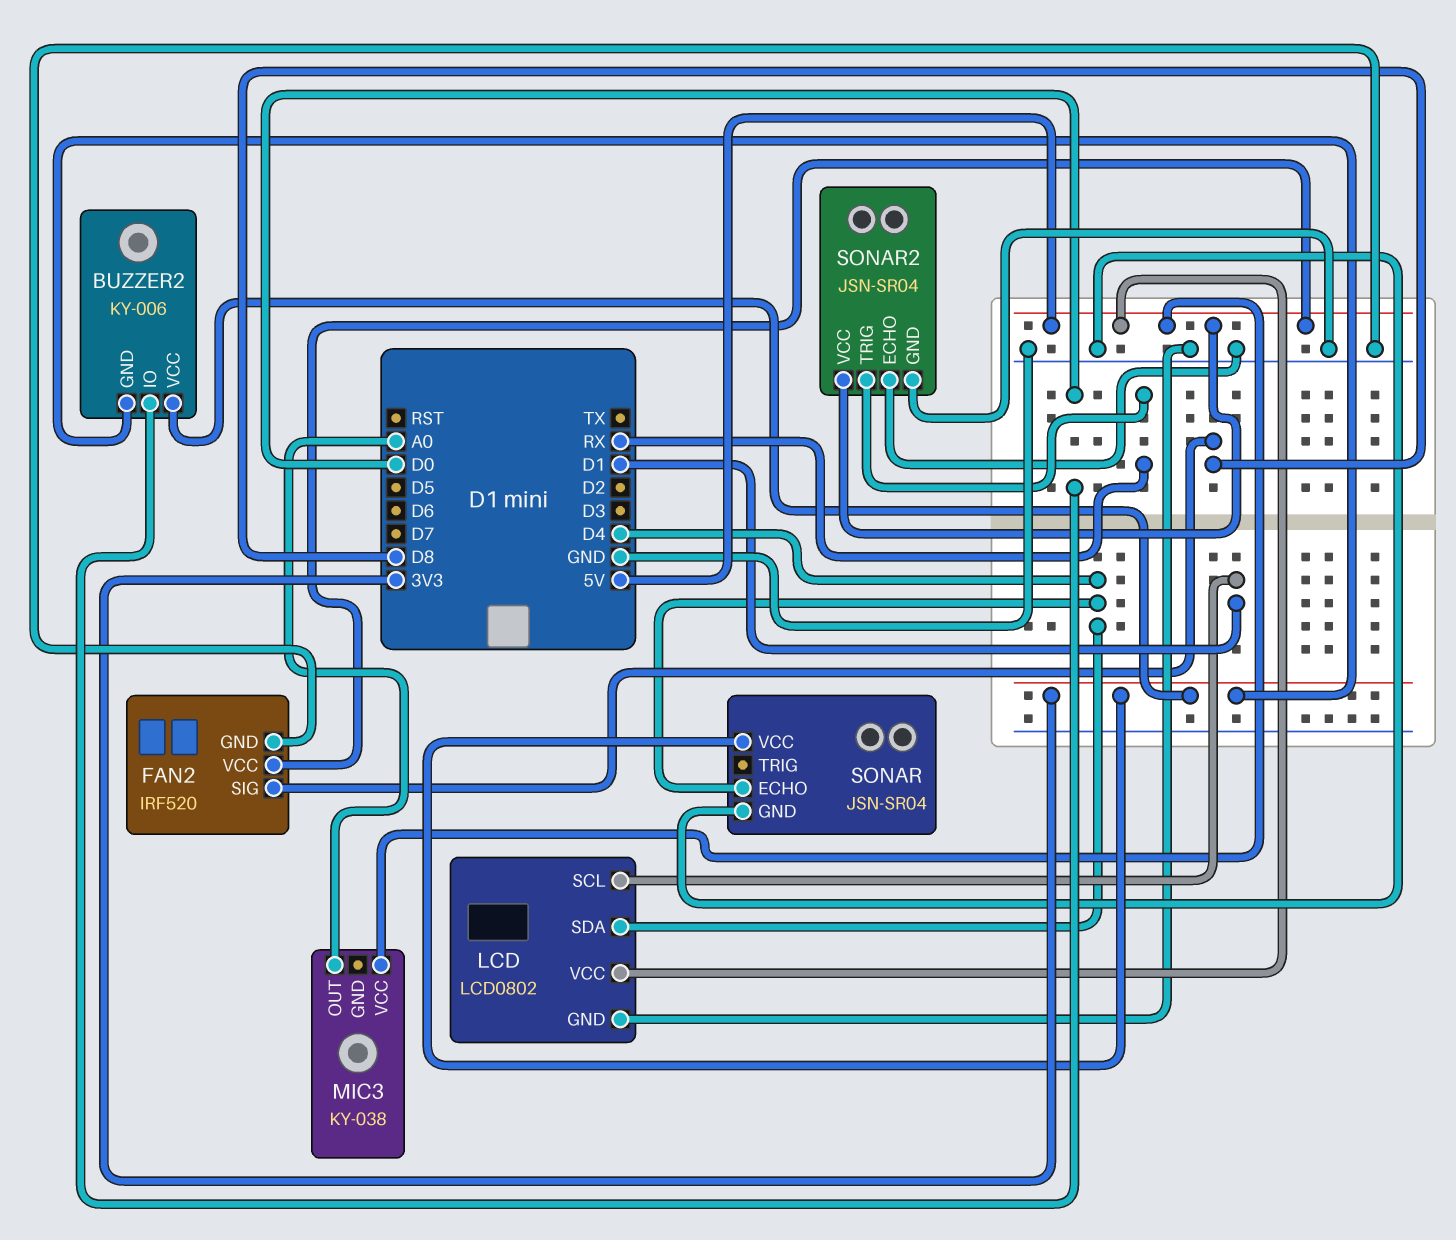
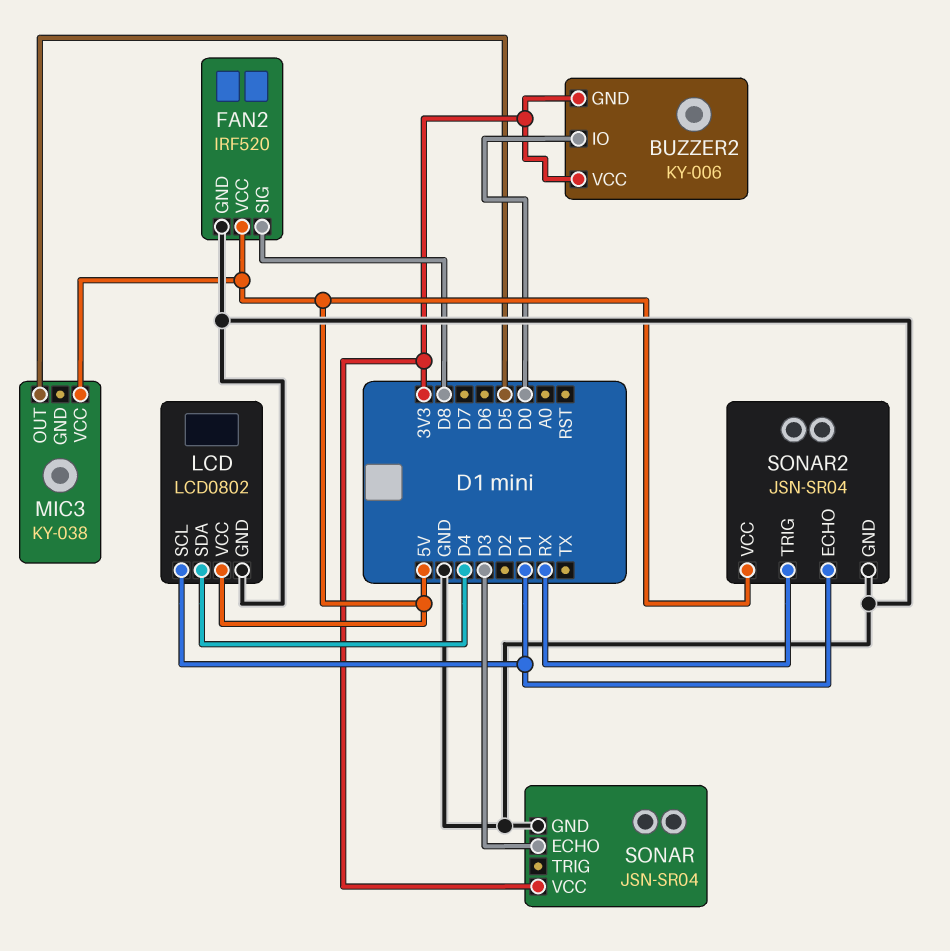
MIC3 pin OUT: A0 -> D5
SONAR pin ECHO: D4 -> D3
SONAR2 pin ECHO: GND -> D1

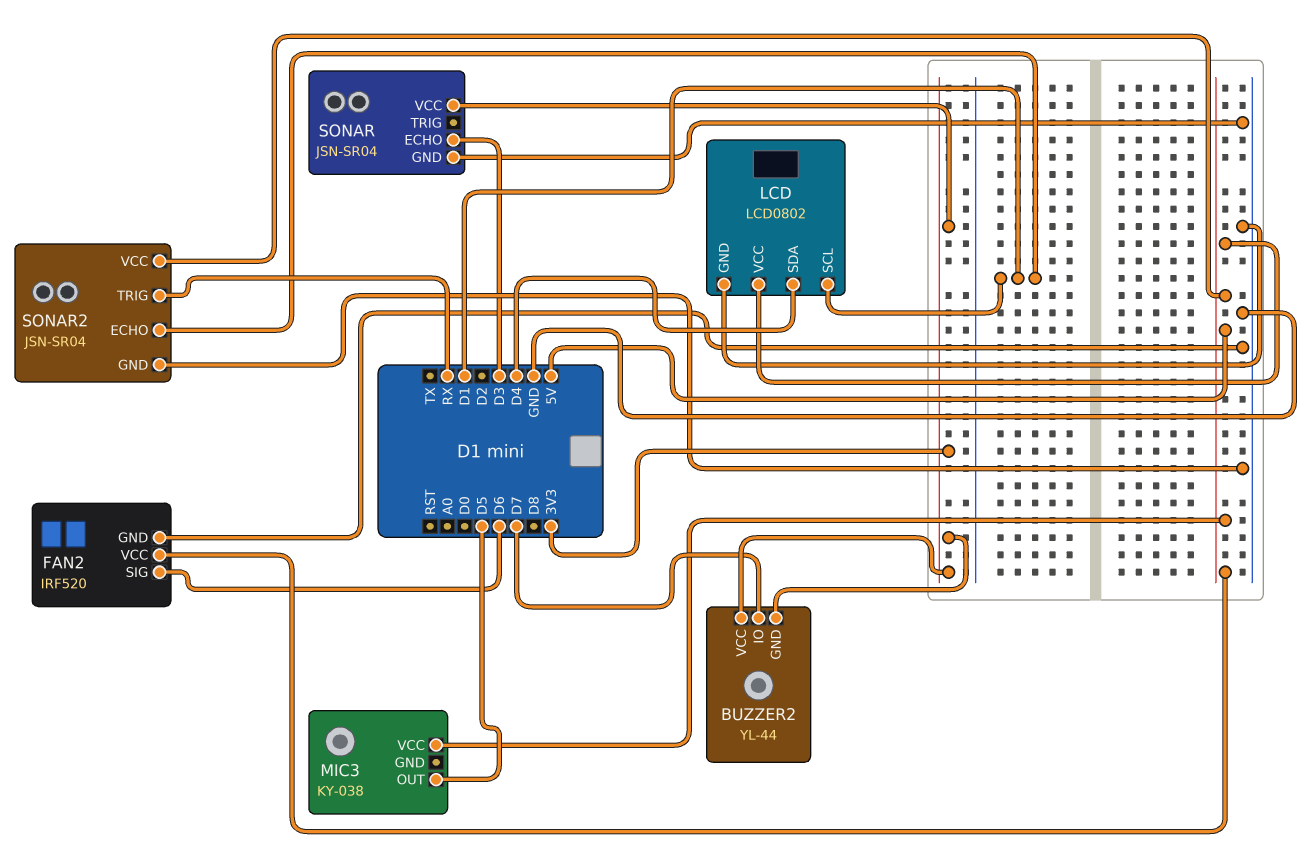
BUZZER2: KY-006 -> YL-44
BUZZER2 pin IO: D0 -> D7
FAN2 pin SIG: D8 -> D6

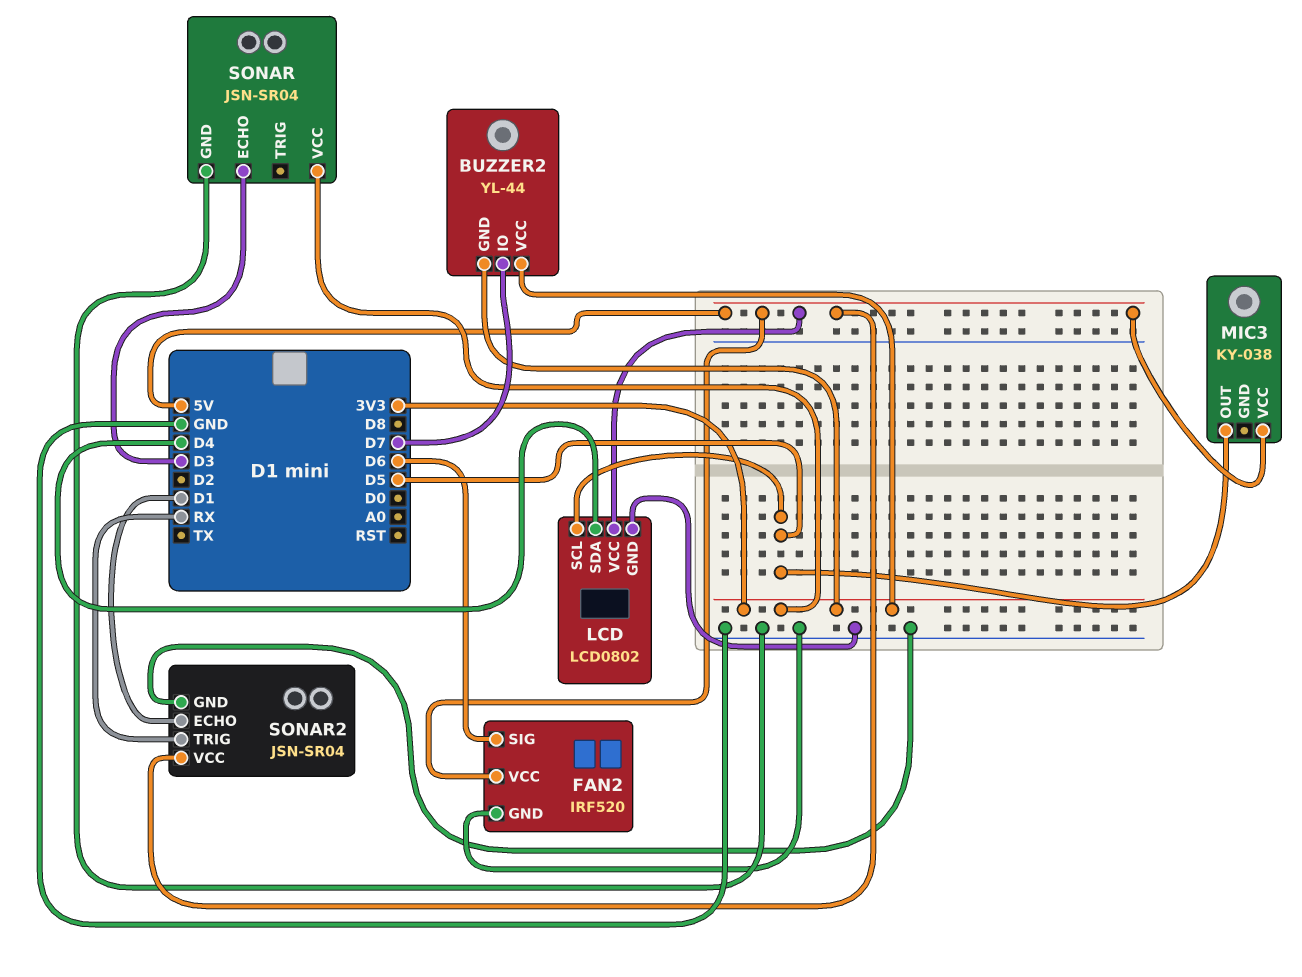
LCD pin SCL: D1 -> D5

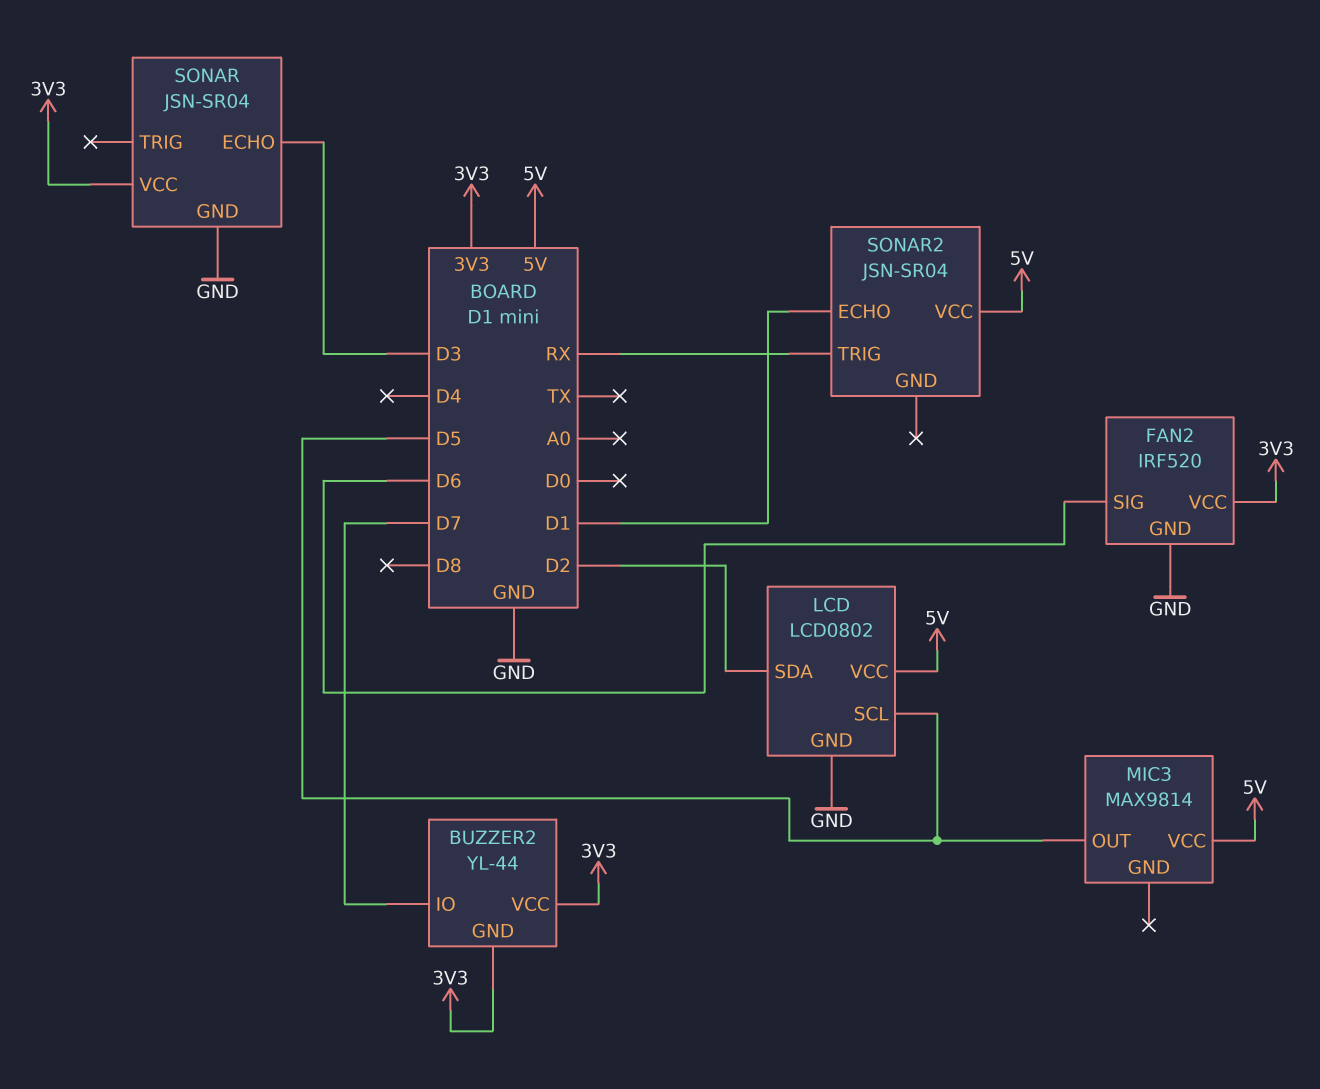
FAN2 pin VCC: 5V -> 3V3
LCD pin SDA: D4 -> D2
MIC3: KY-038 -> MAX9814
SONAR2 pin GND: GND -> none

